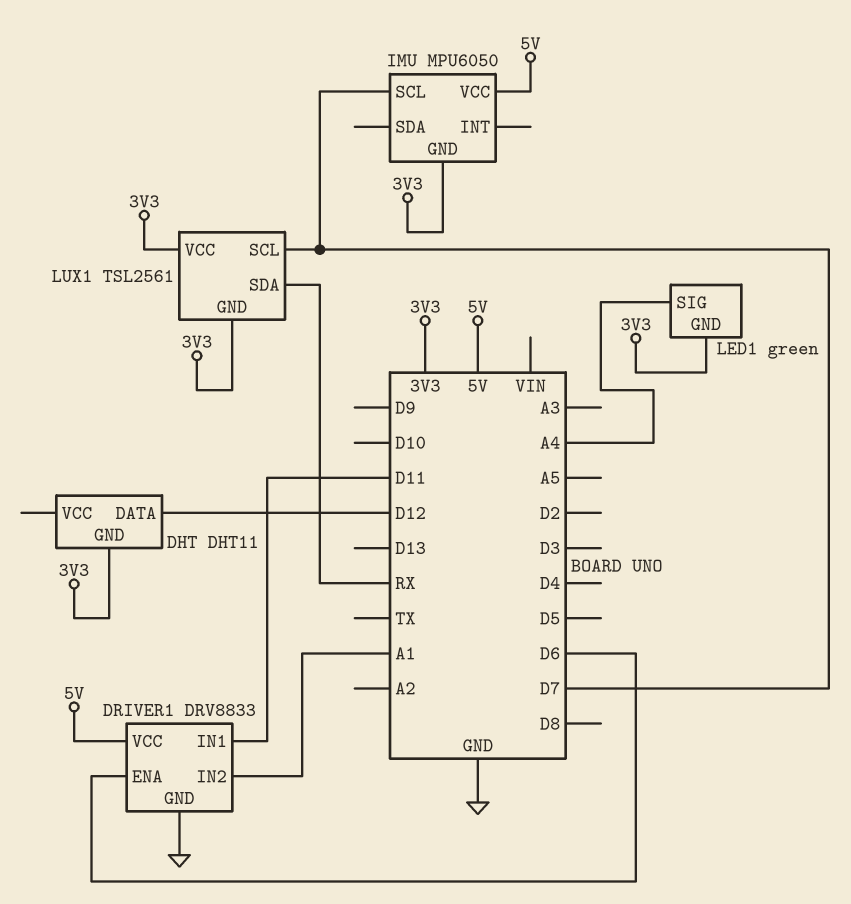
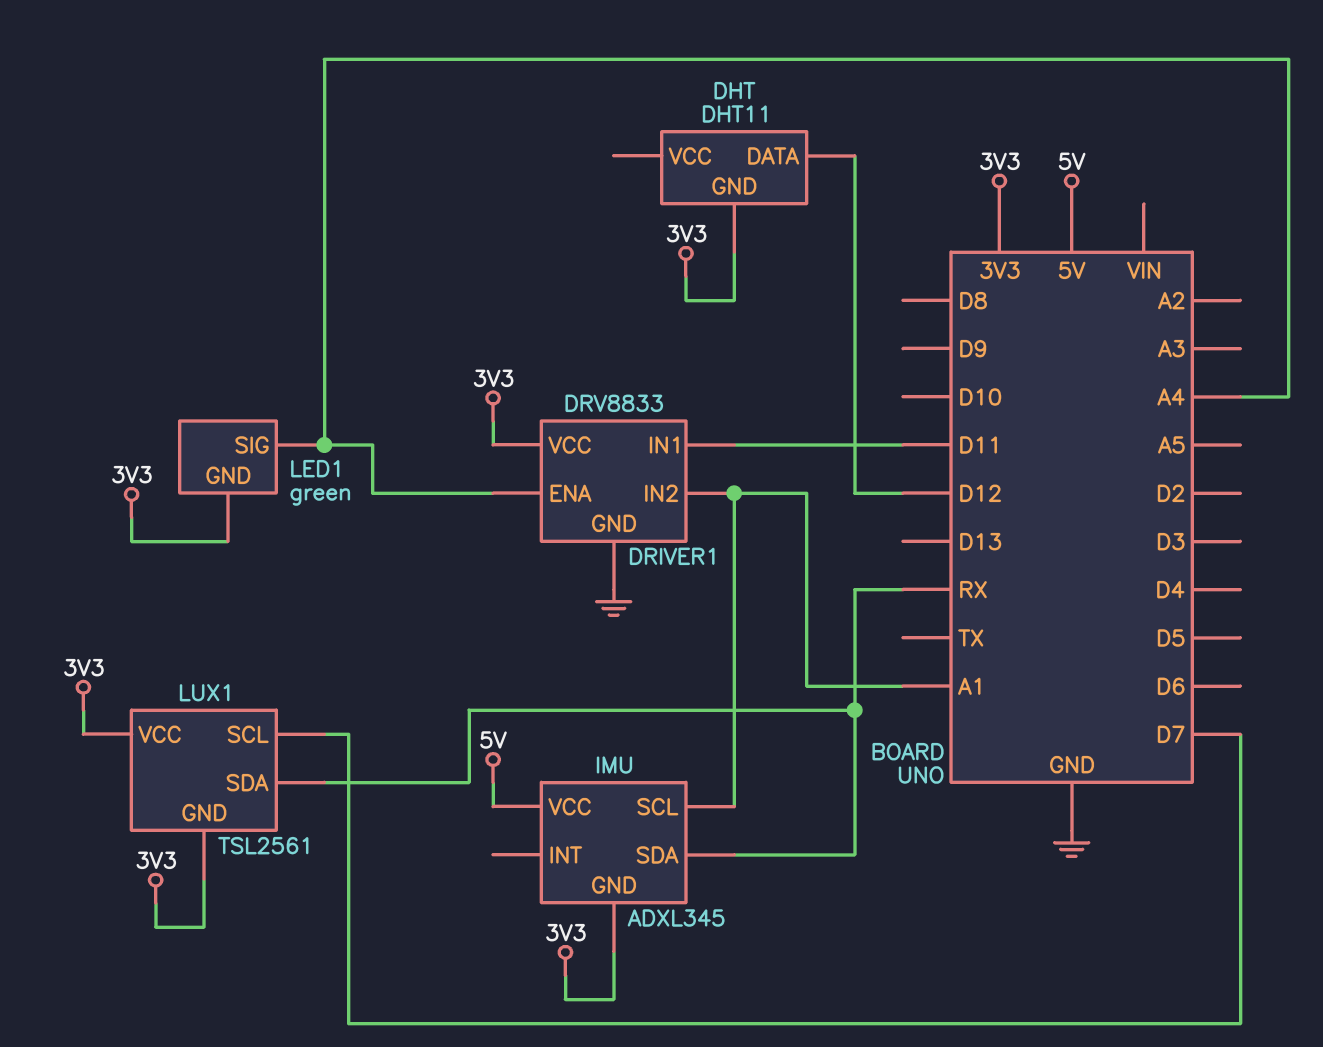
DRIVER1 pin ENA: D6 -> A4
DRIVER1 pin VCC: 5V -> 3V3
IMU: MPU6050 -> ADXL345
IMU pin SCL: D7 -> A1
IMU pin SDA: none -> RX

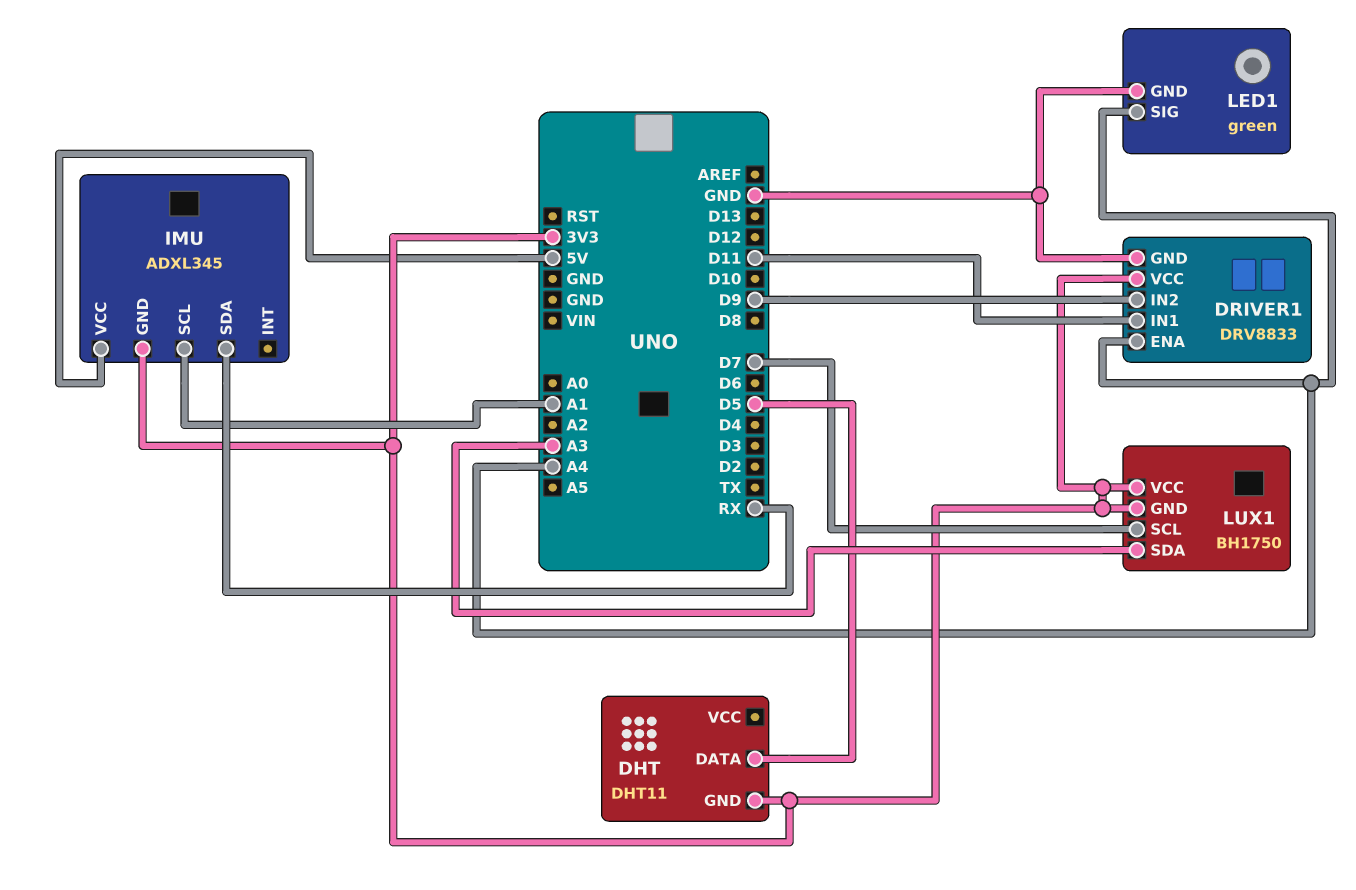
DHT pin DATA: D12 -> D5
DRIVER1 pin IN2: A1 -> D9
LED1 pin GND: 3V3 -> GND
LUX1: TSL2561 -> BH1750
LUX1 pin SDA: RX -> A3

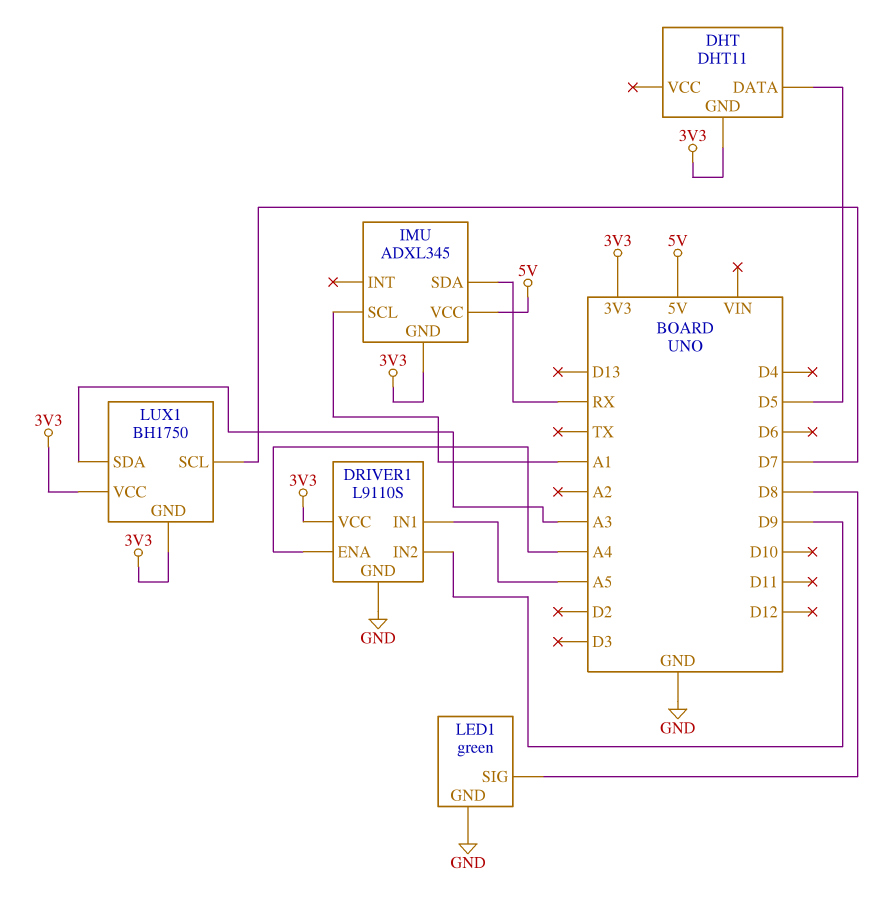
DRIVER1: DRV8833 -> L9110S
DRIVER1 pin IN1: D11 -> A5
LED1 pin SIG: A4 -> D8

